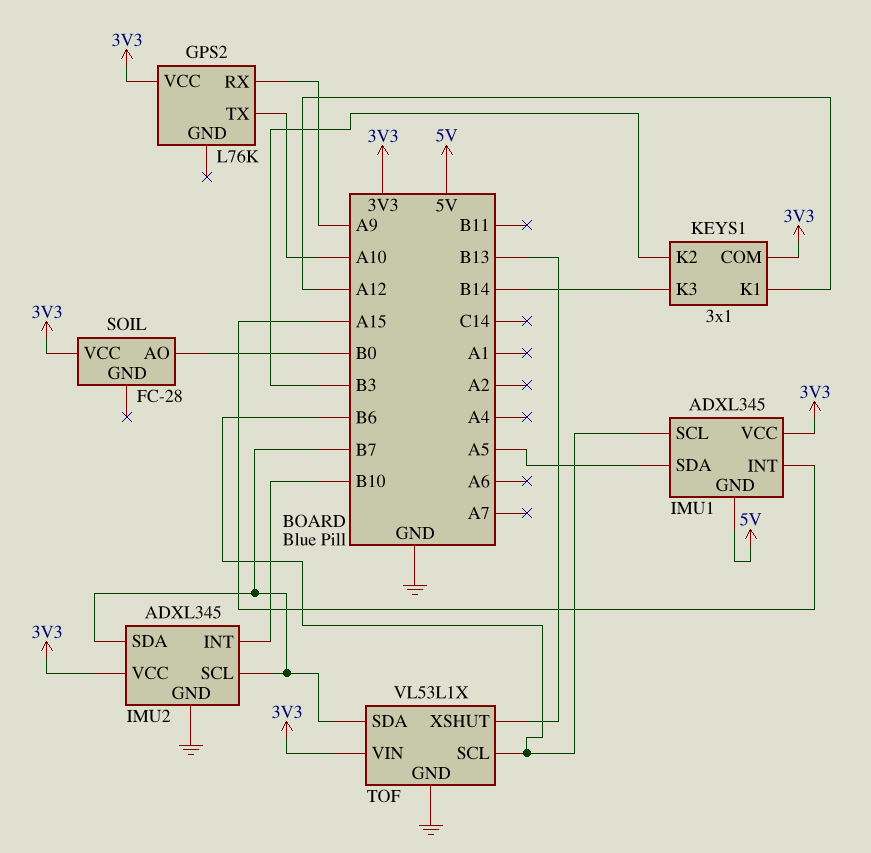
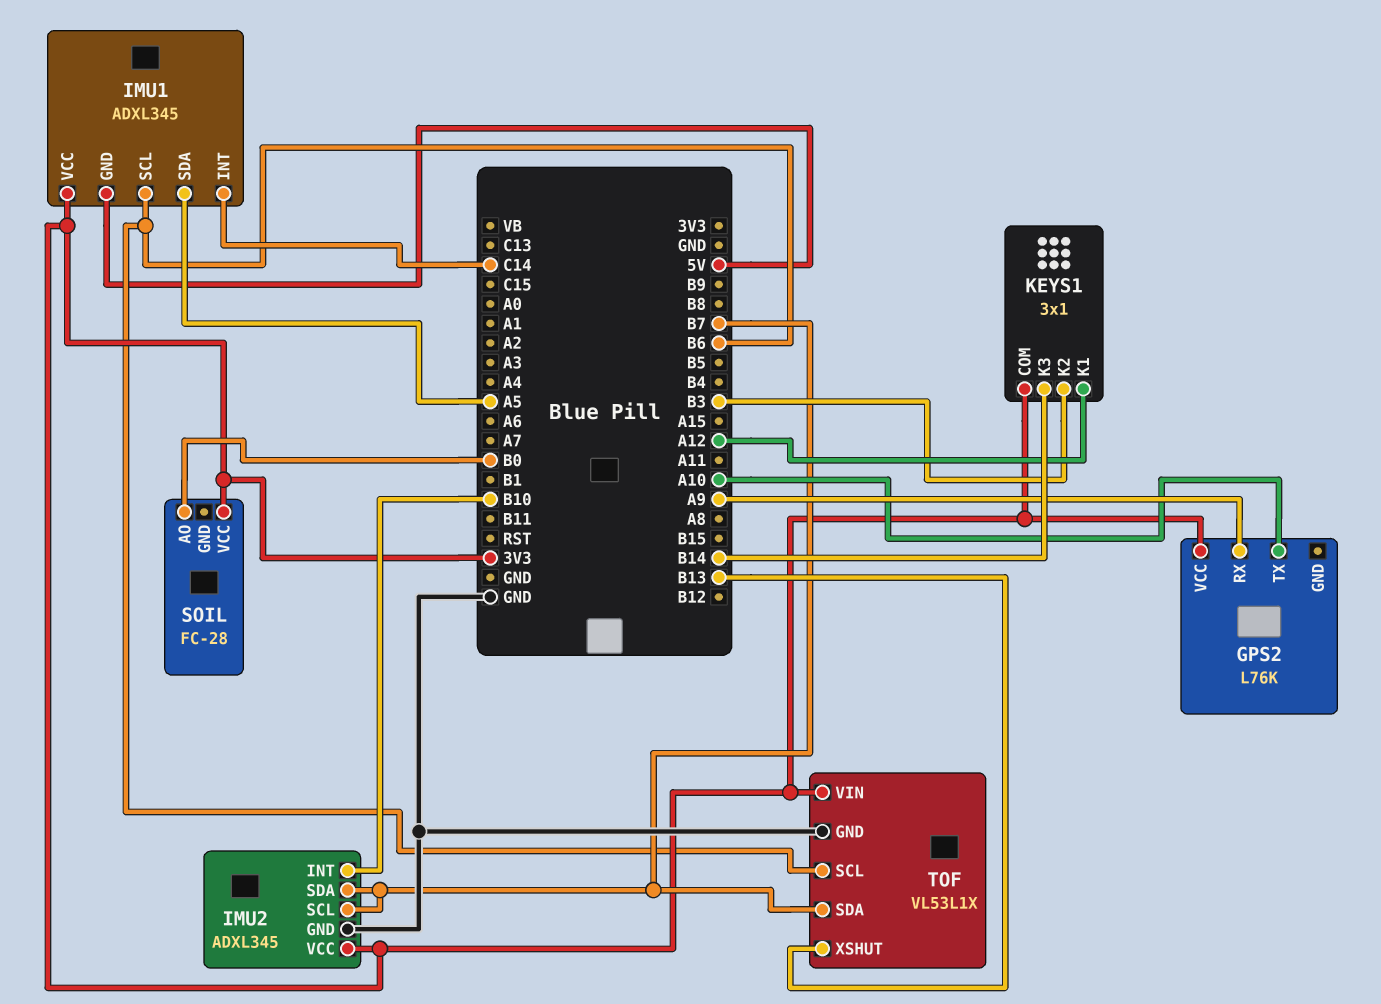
IMU1 pin INT: A15 -> C14

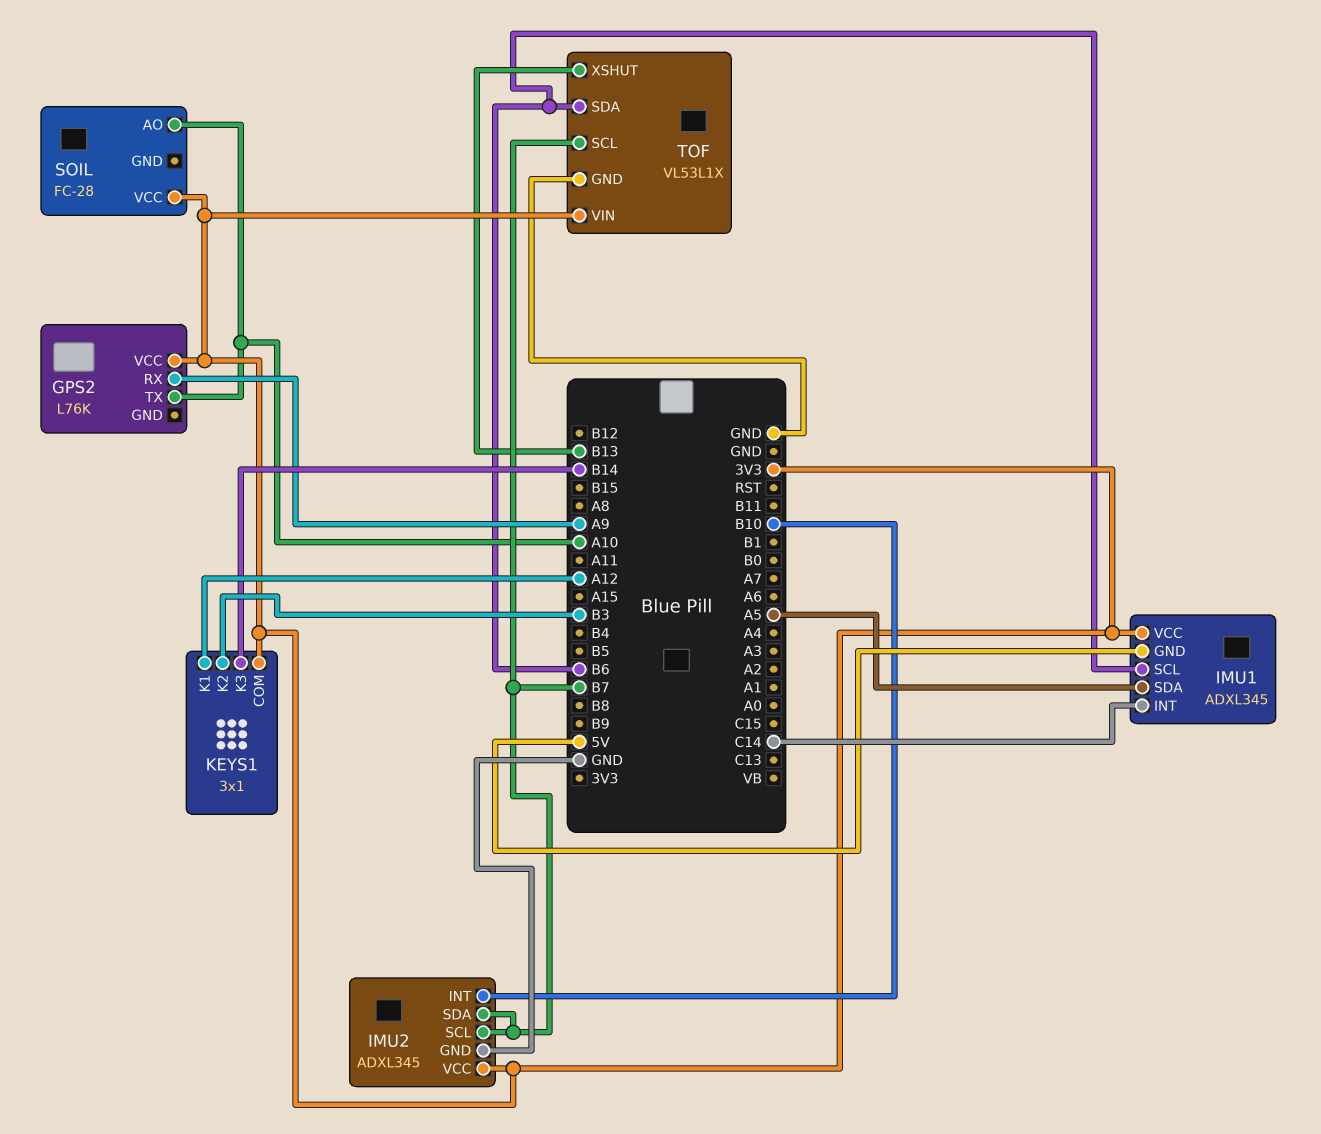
SOIL pin AO: B0 -> A10
TOF pin SCL: B6 -> B7
TOF pin SDA: B7 -> B6

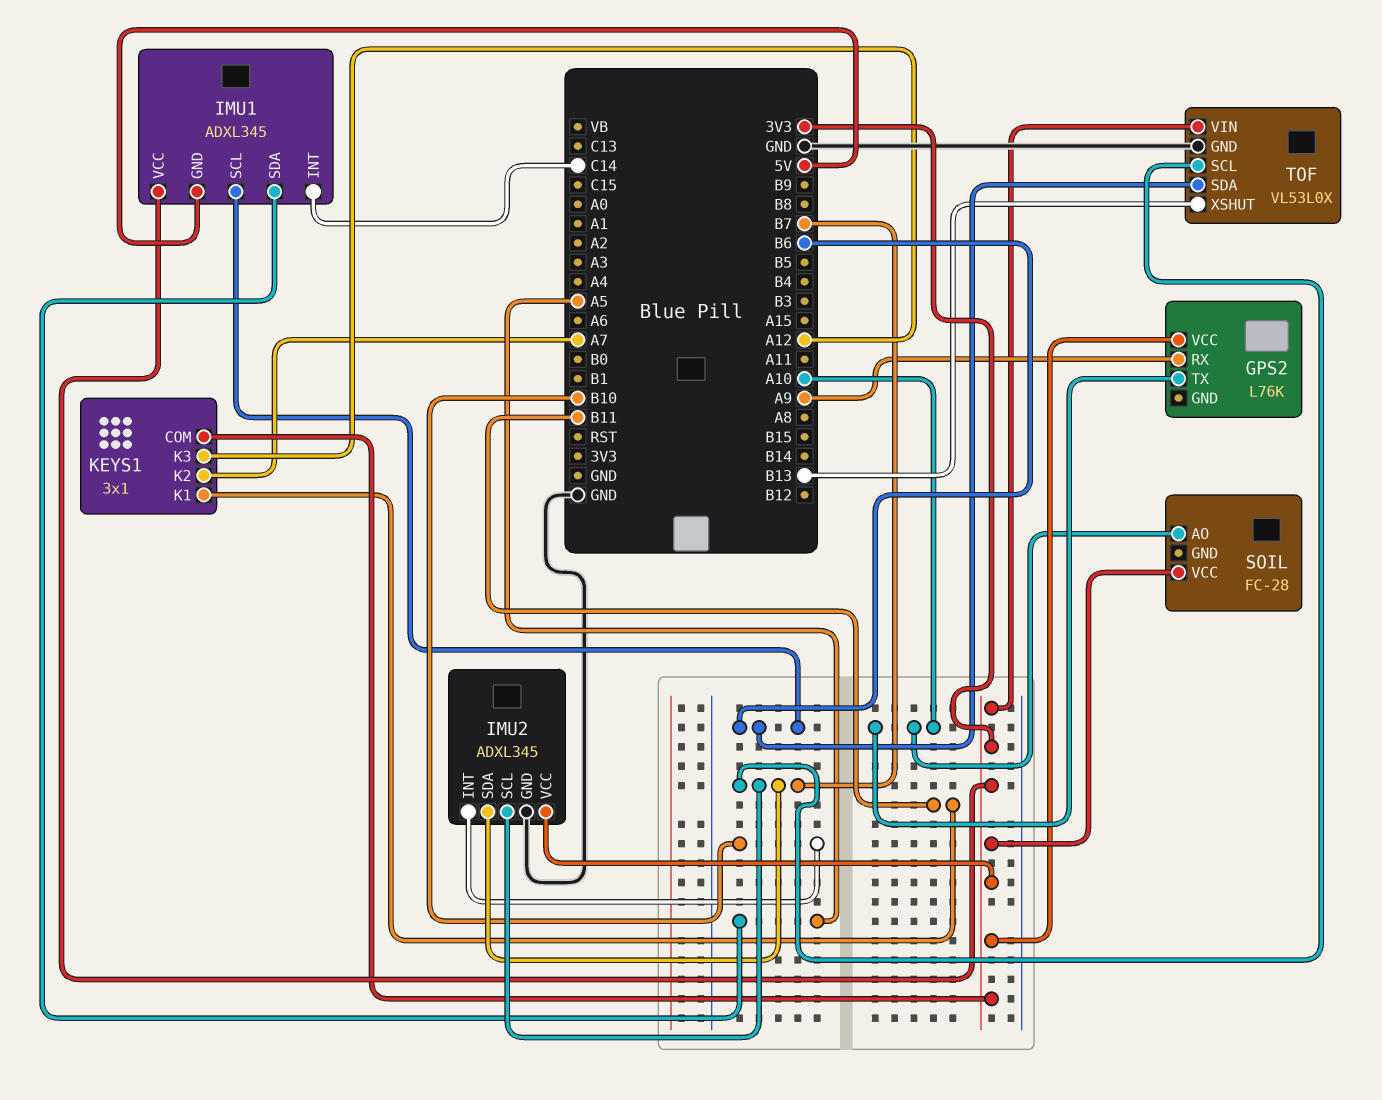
KEYS1 pin K1: A12 -> B11
KEYS1 pin K2: B3 -> A7
KEYS1 pin K3: B14 -> A12
TOF: VL53L1X -> VL53L0X

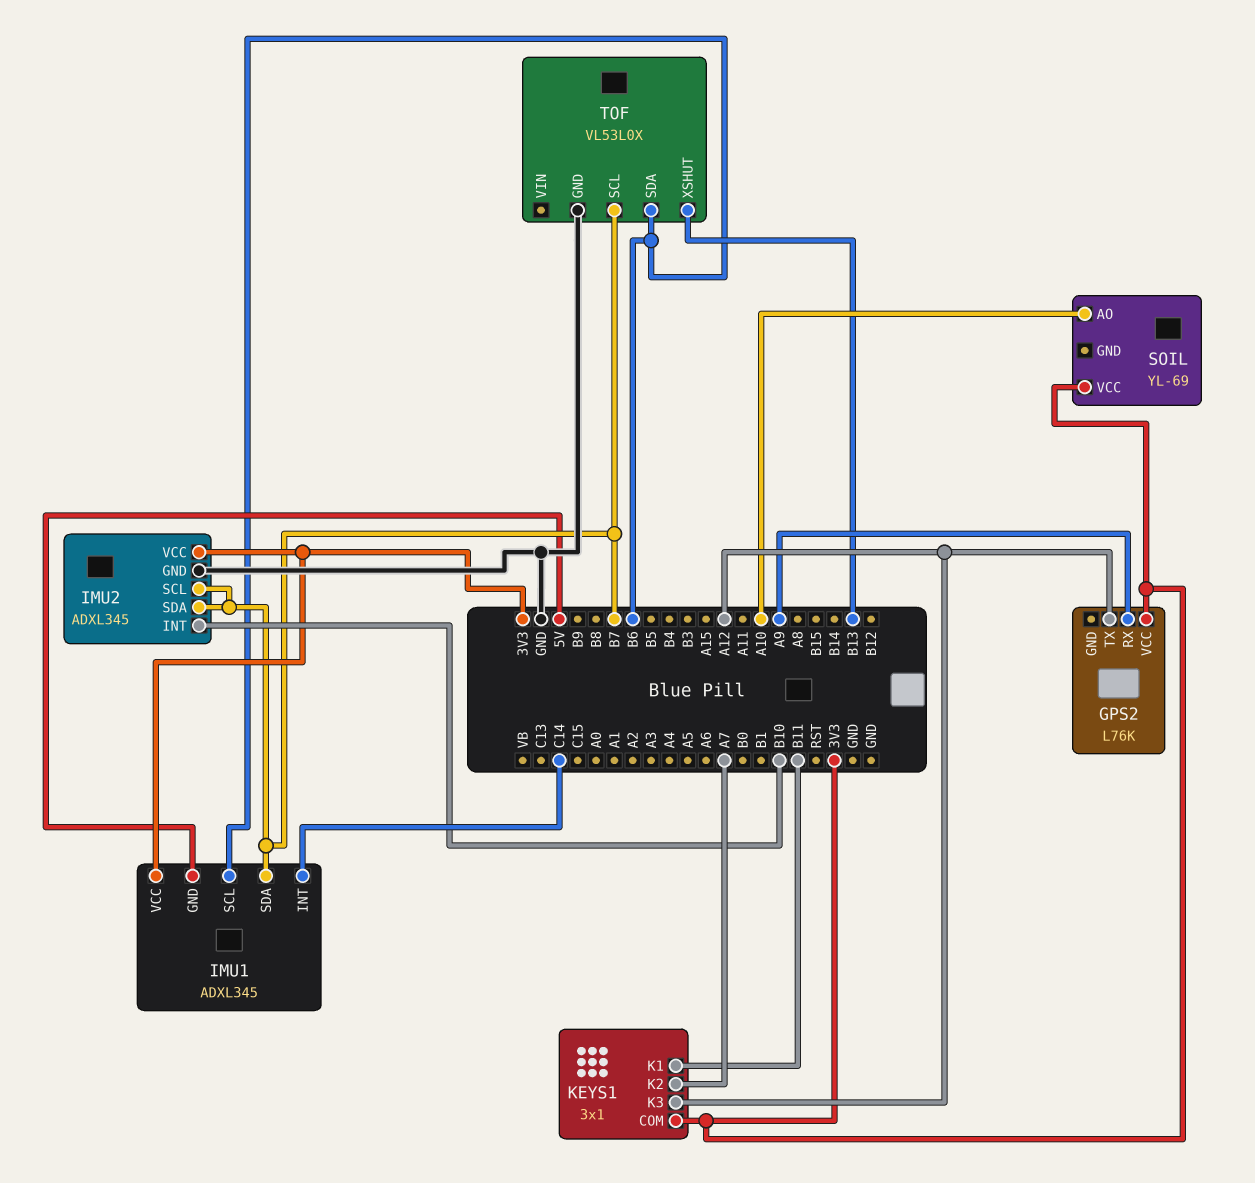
GPS2 pin TX: A10 -> A12
IMU1 pin SDA: A5 -> B7
SOIL: FC-28 -> YL-69
TOF pin VIN: 3V3 -> none

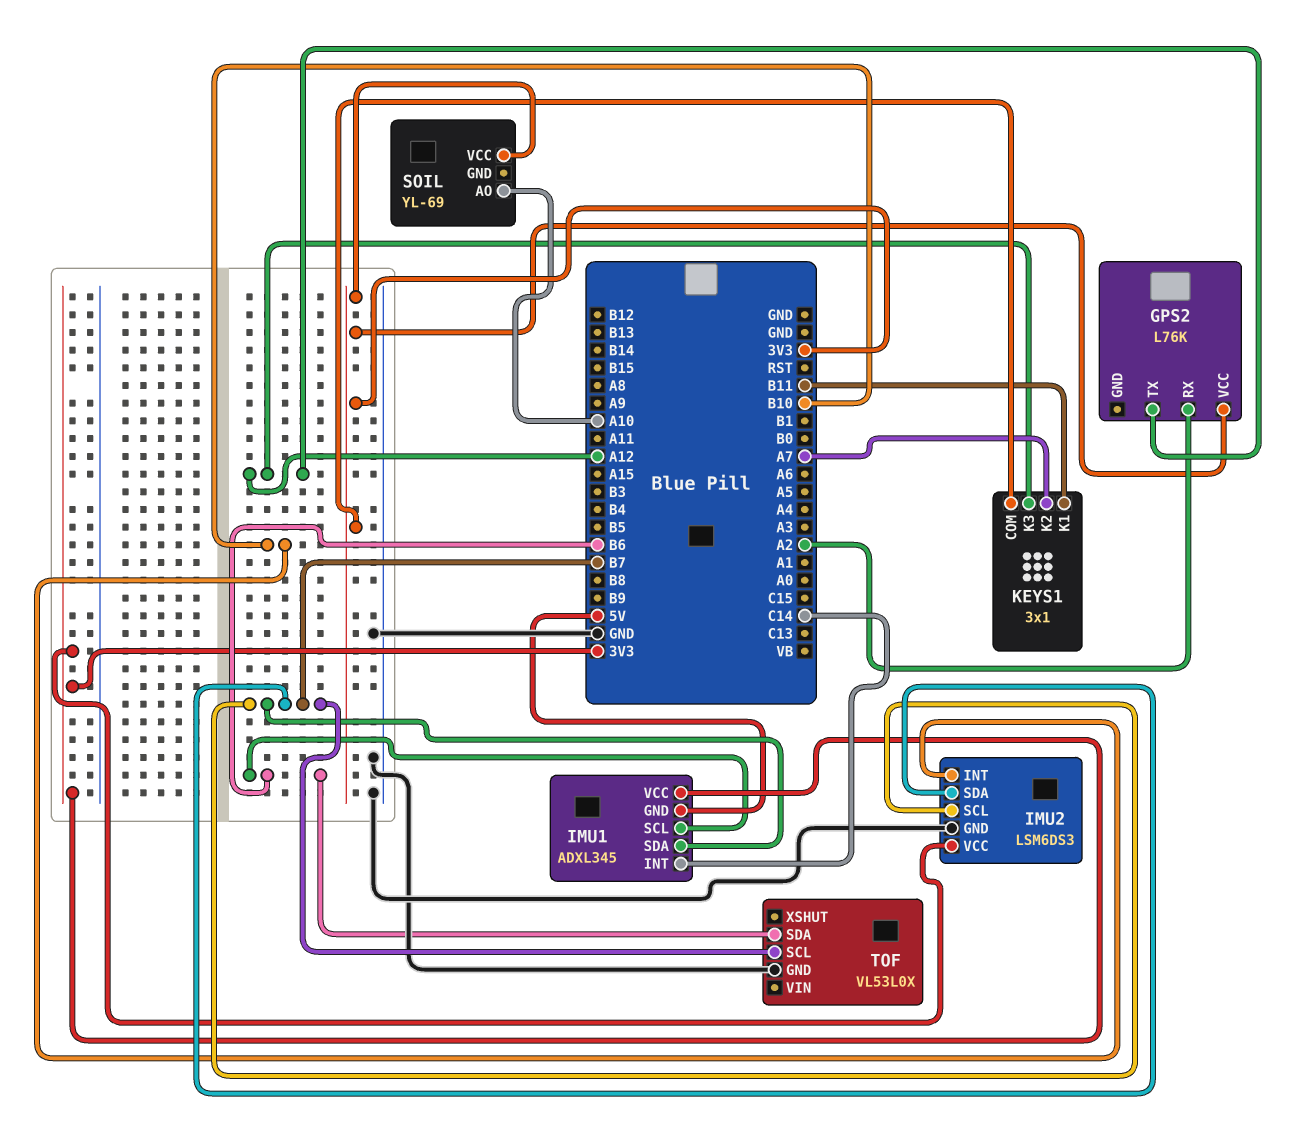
GPS2 pin RX: A9 -> A2
IMU2: ADXL345 -> LSM6DS3
TOF pin XSHUT: B13 -> none

